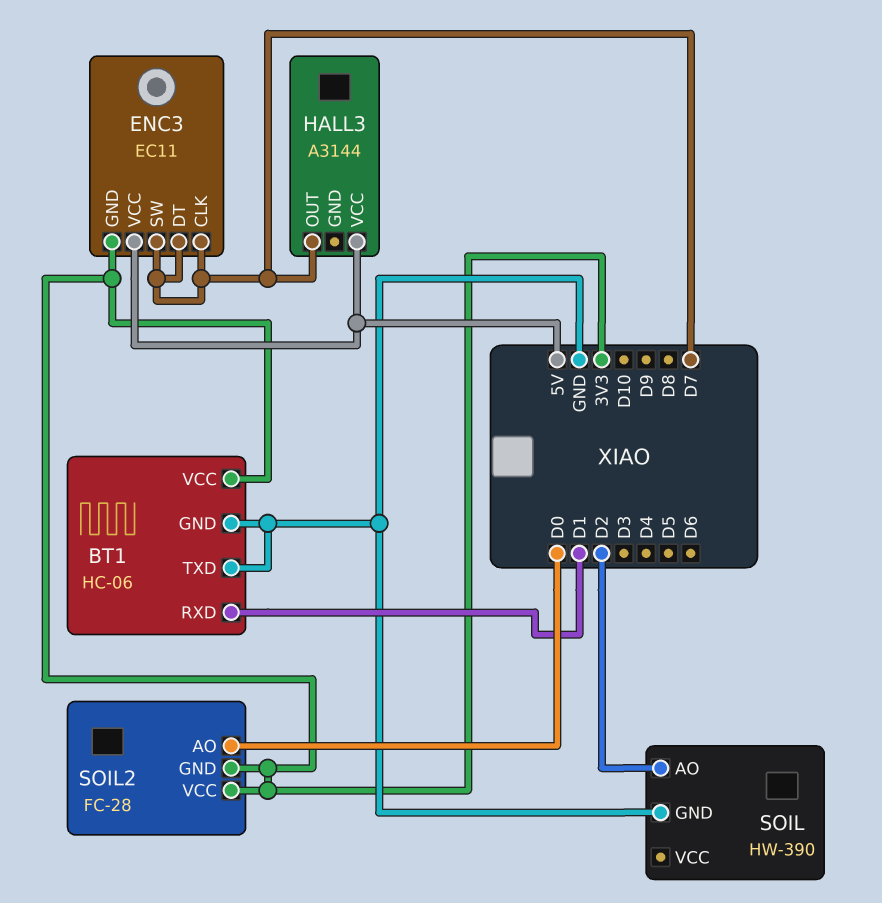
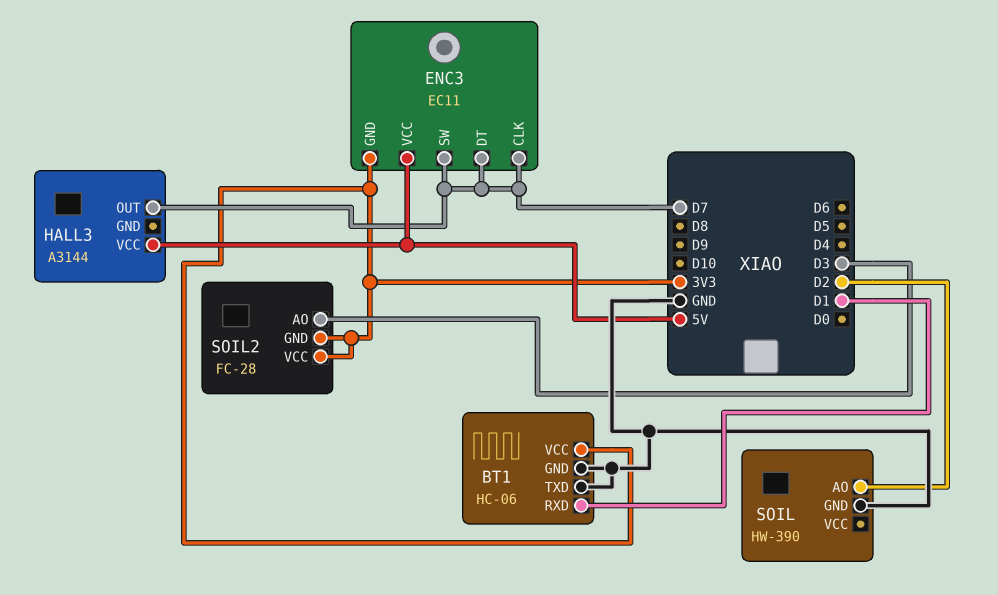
SOIL2 pin AO: D0 -> D3

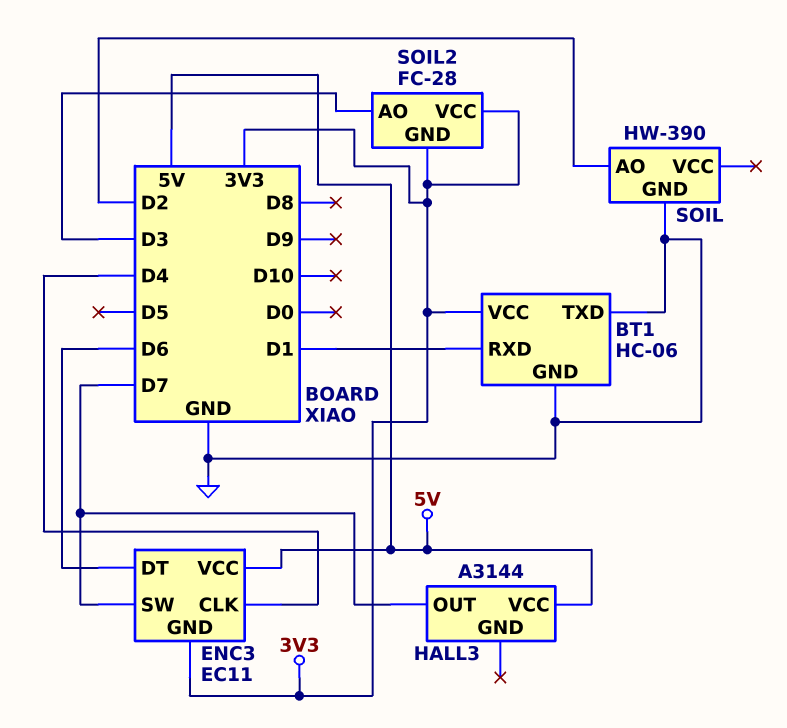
ENC3 pin CLK: D7 -> D4
ENC3 pin DT: D7 -> D6

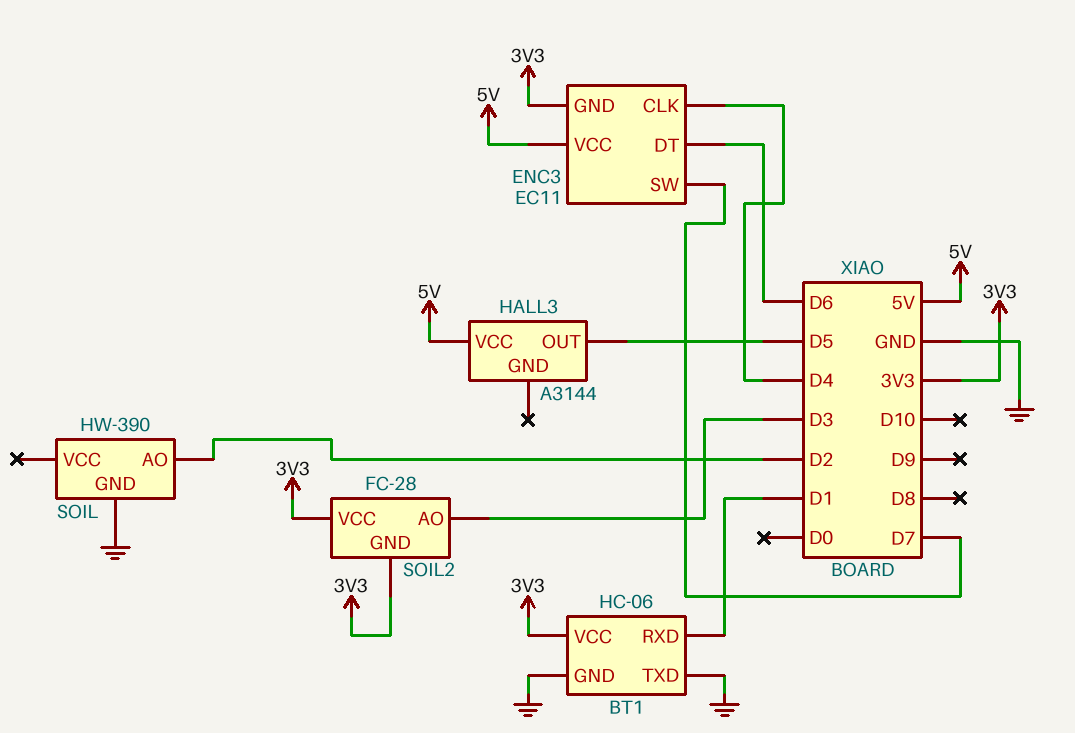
HALL3 pin OUT: D7 -> D5

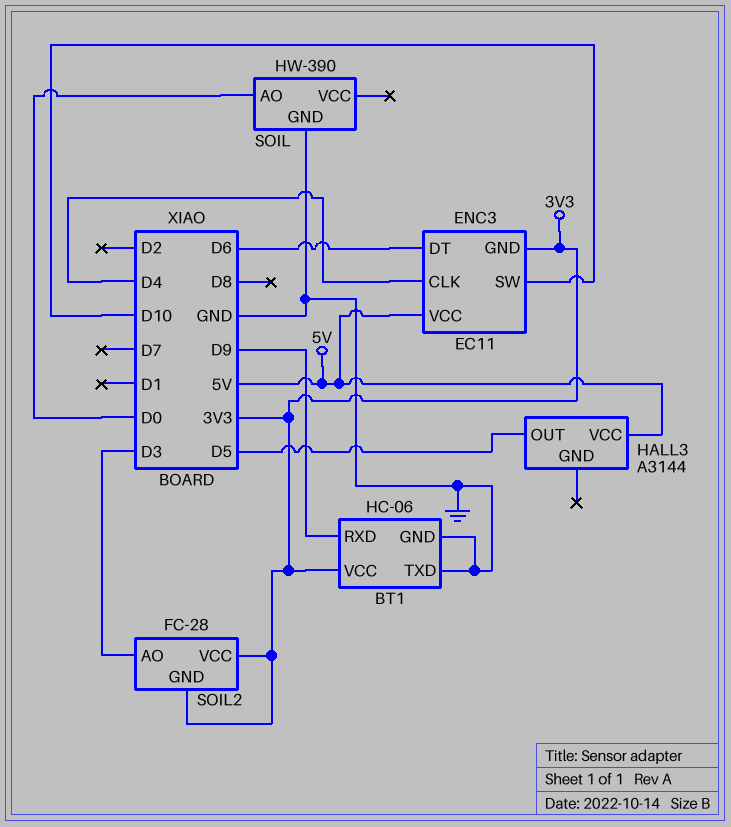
BT1 pin RXD: D1 -> D9
ENC3 pin SW: D7 -> D10
SOIL pin AO: D2 -> D0

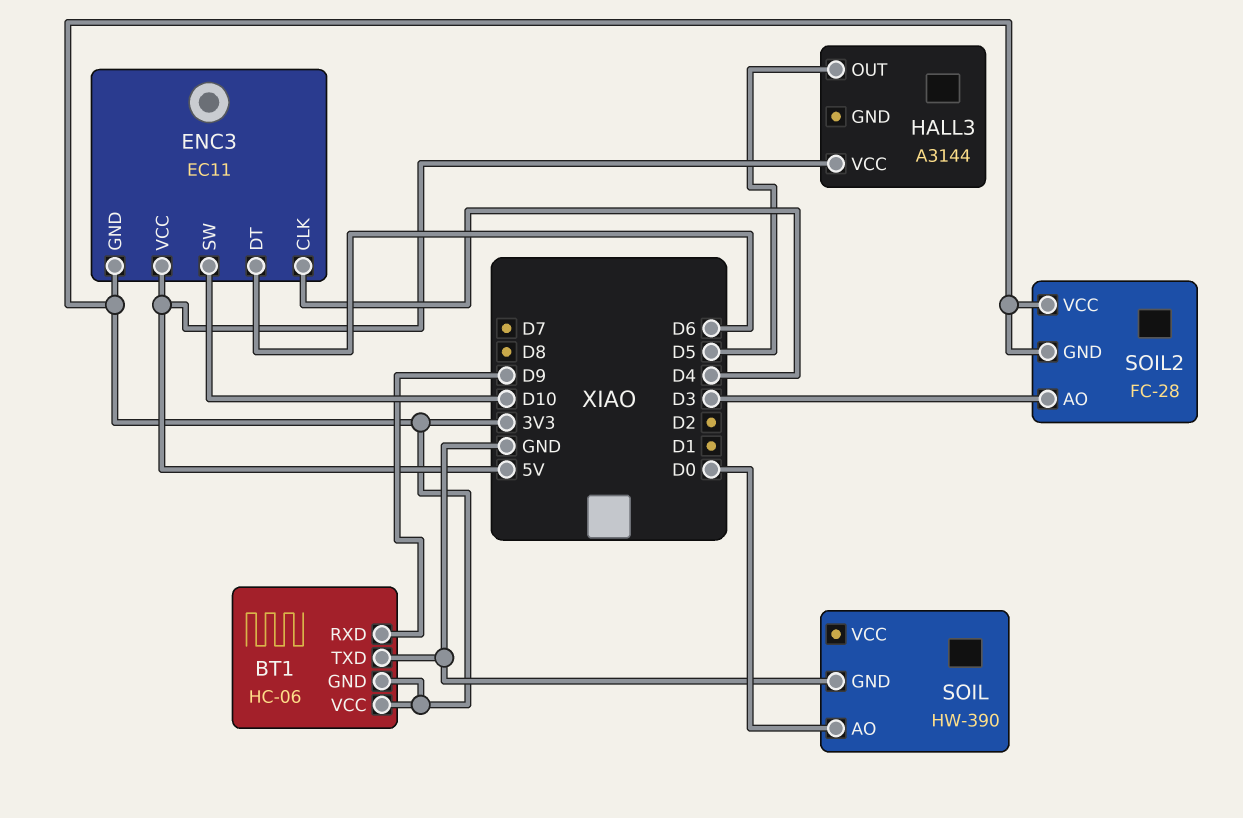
BT1 pin GND: GND -> 3V3

